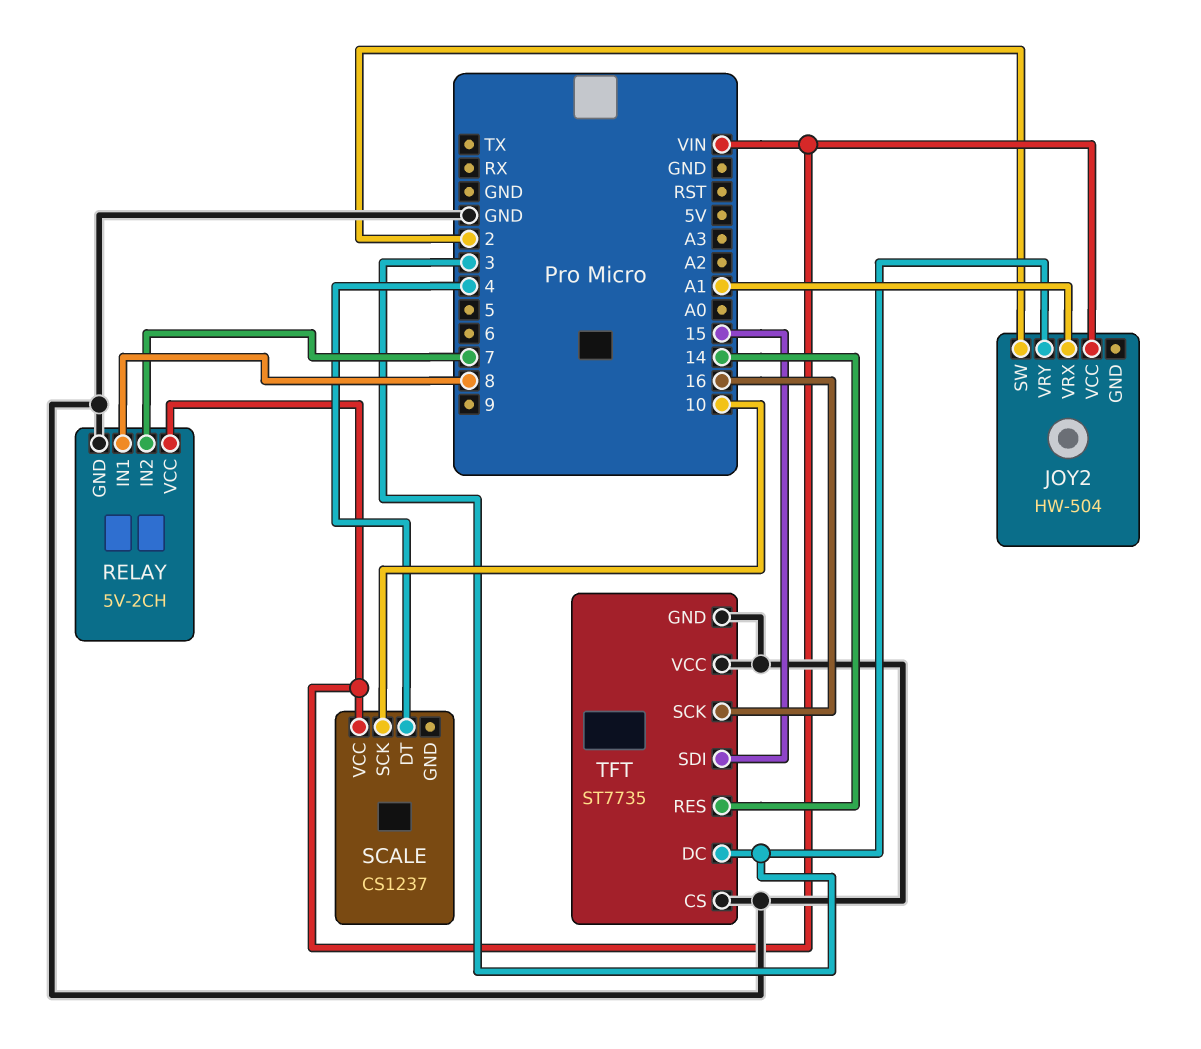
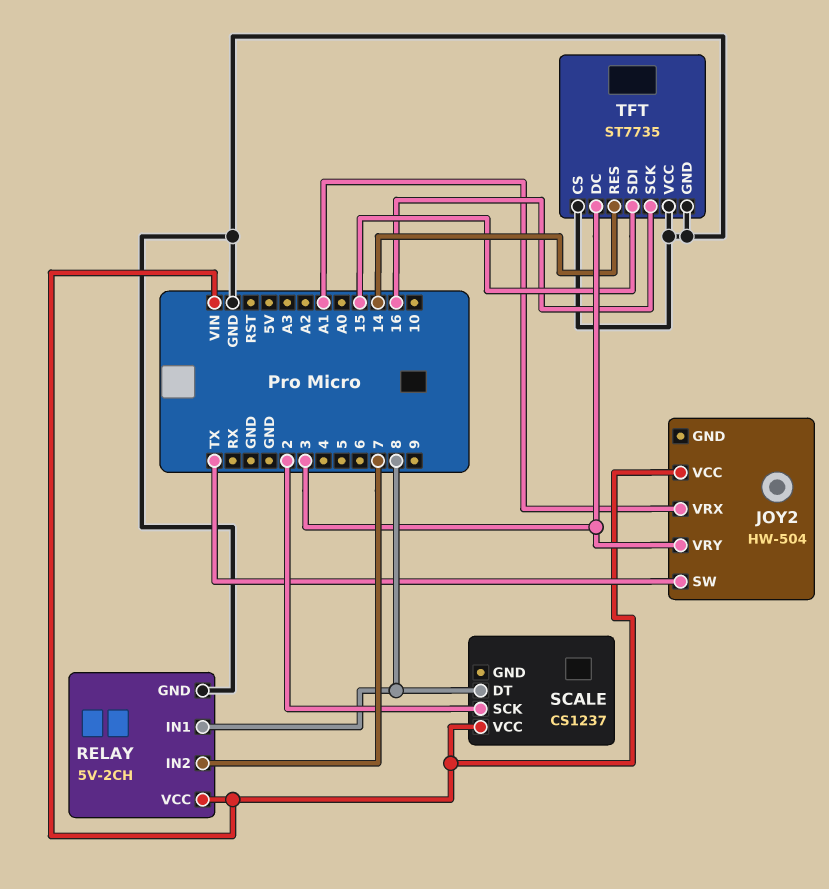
JOY2 pin SW: 2 -> TX
SCALE pin DT: 4 -> 8
SCALE pin SCK: 10 -> 2

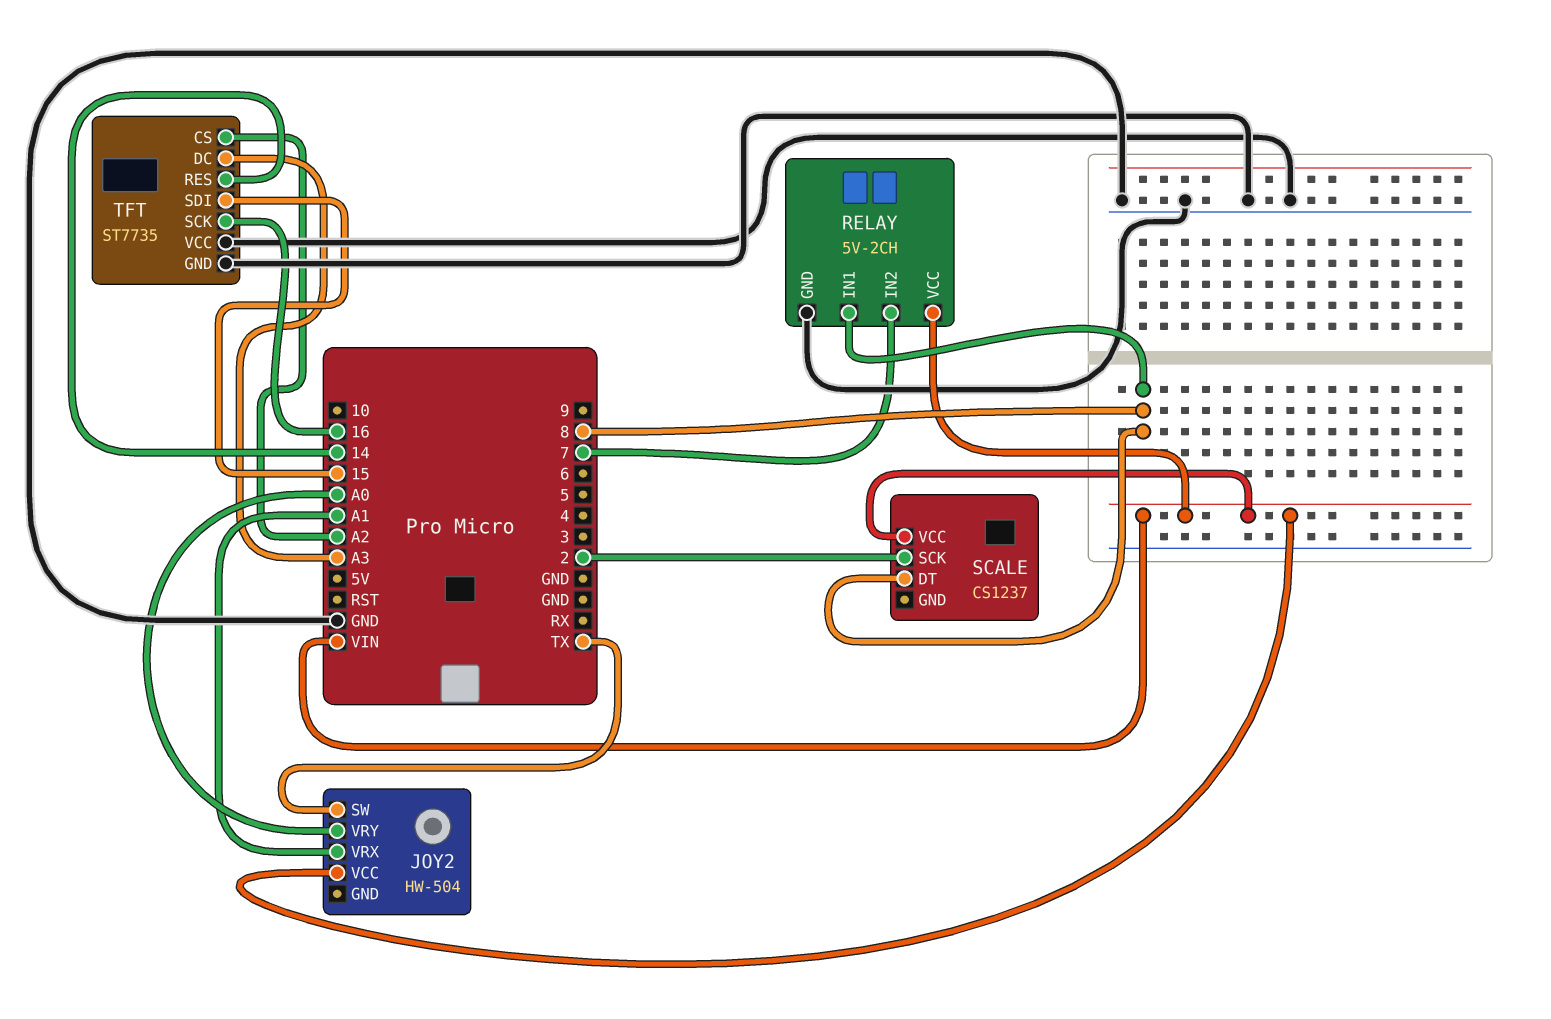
JOY2 pin VRY: 3 -> A0
TFT pin CS: GND -> A2
TFT pin DC: 3 -> A3

